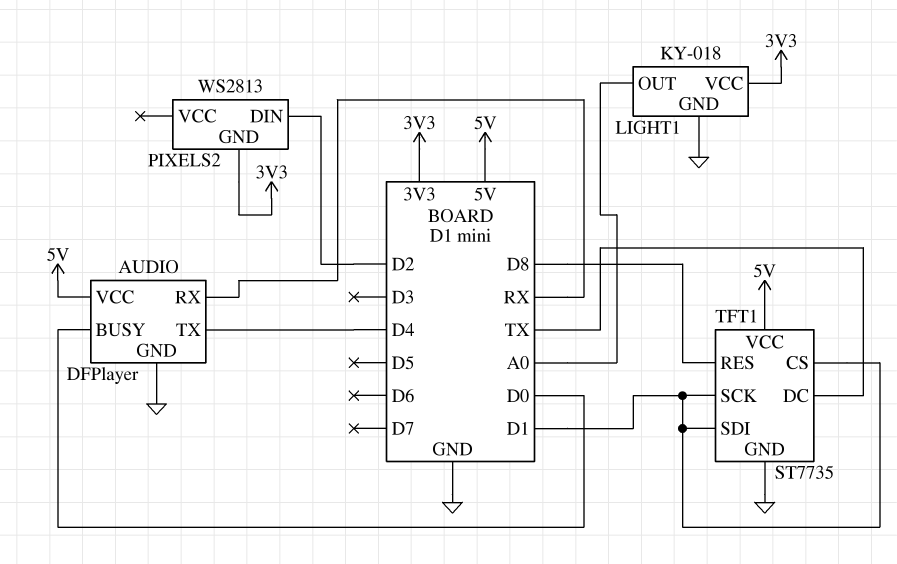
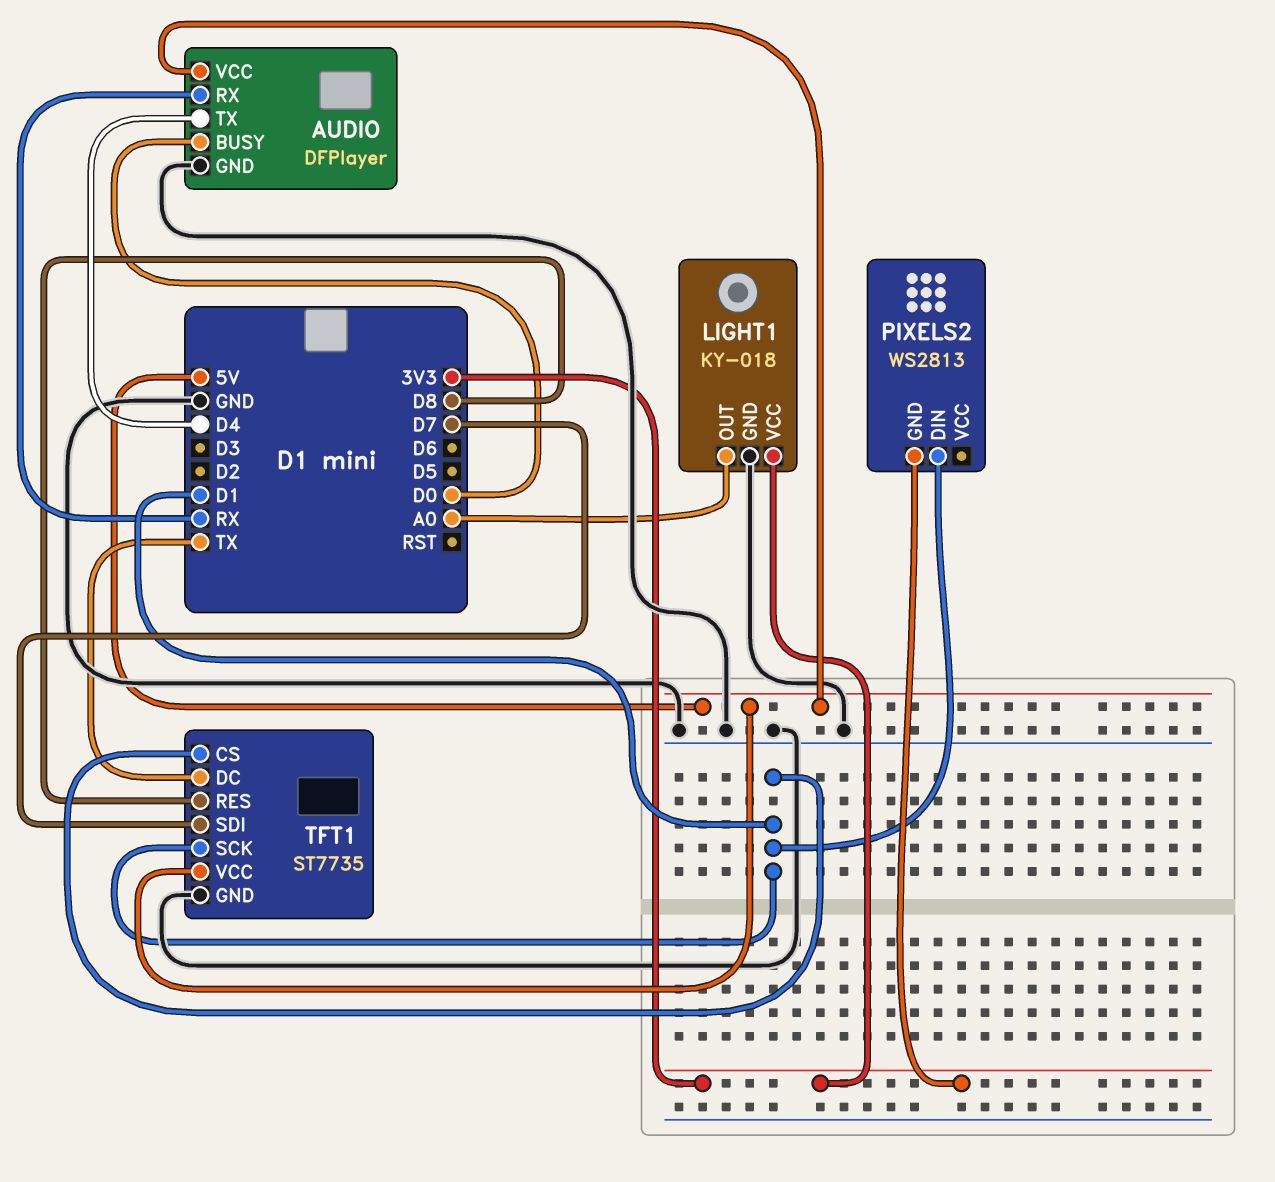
PIXELS2 pin DIN: D2 -> D1
TFT1 pin SDI: D1 -> D7

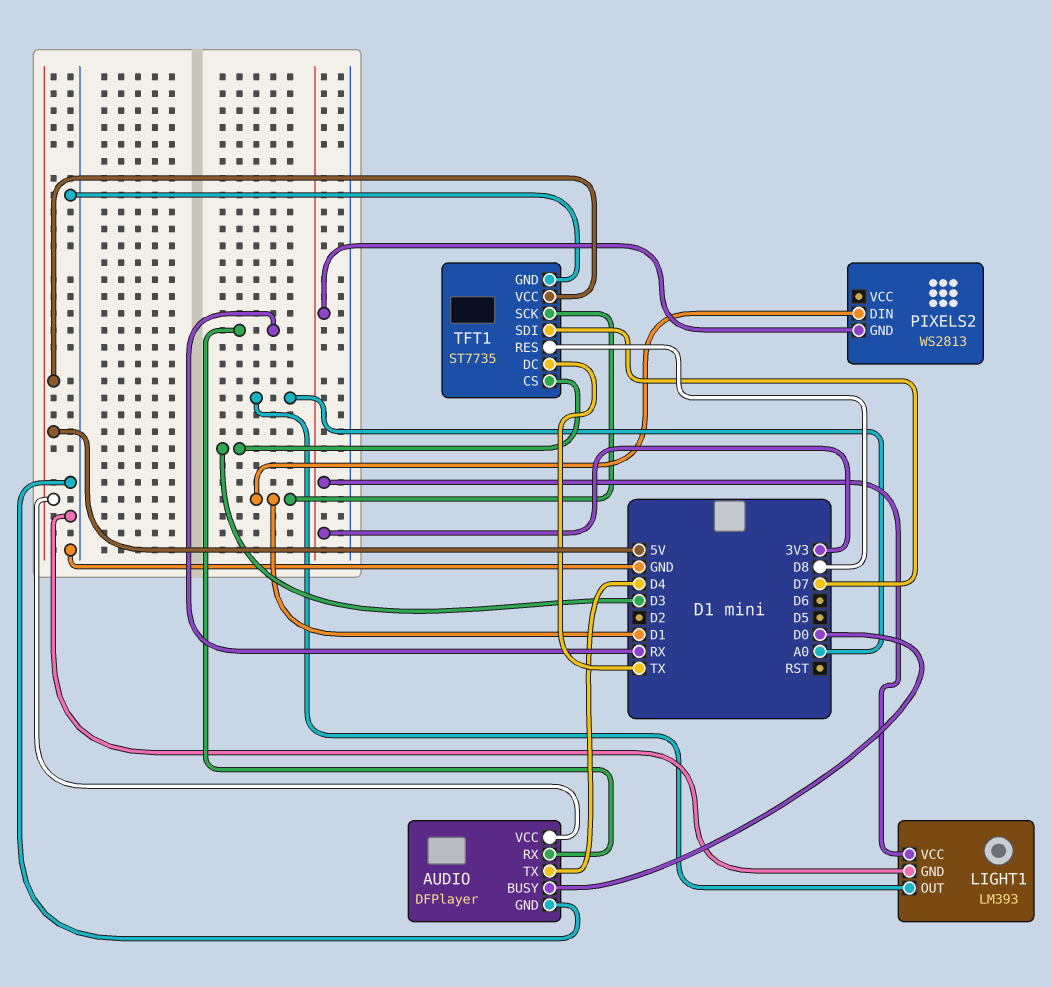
LIGHT1: KY-018 -> LM393
TFT1 pin CS: D1 -> D3

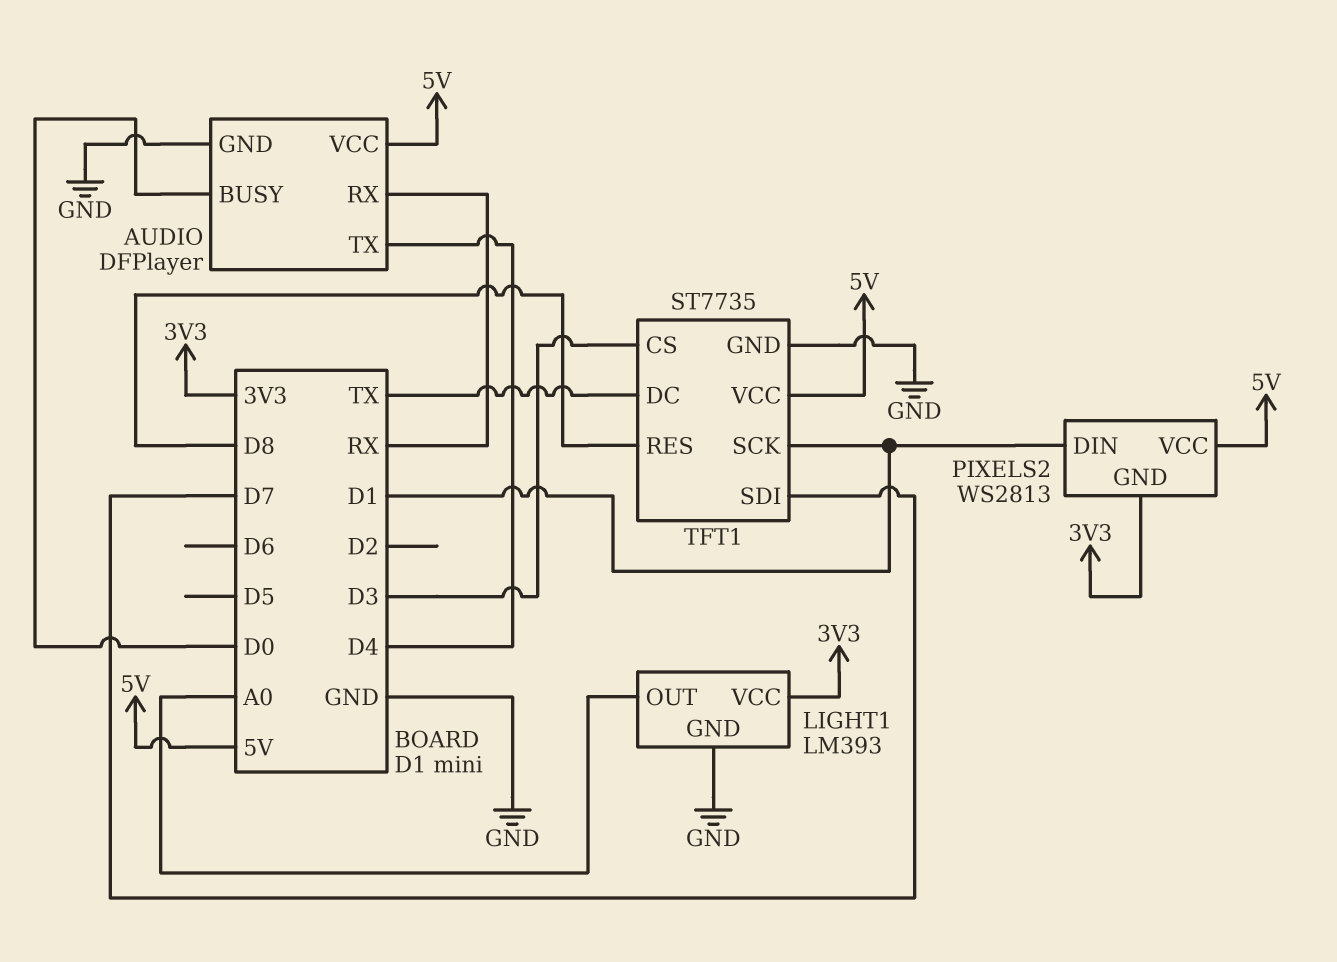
PIXELS2 pin VCC: none -> 5V

